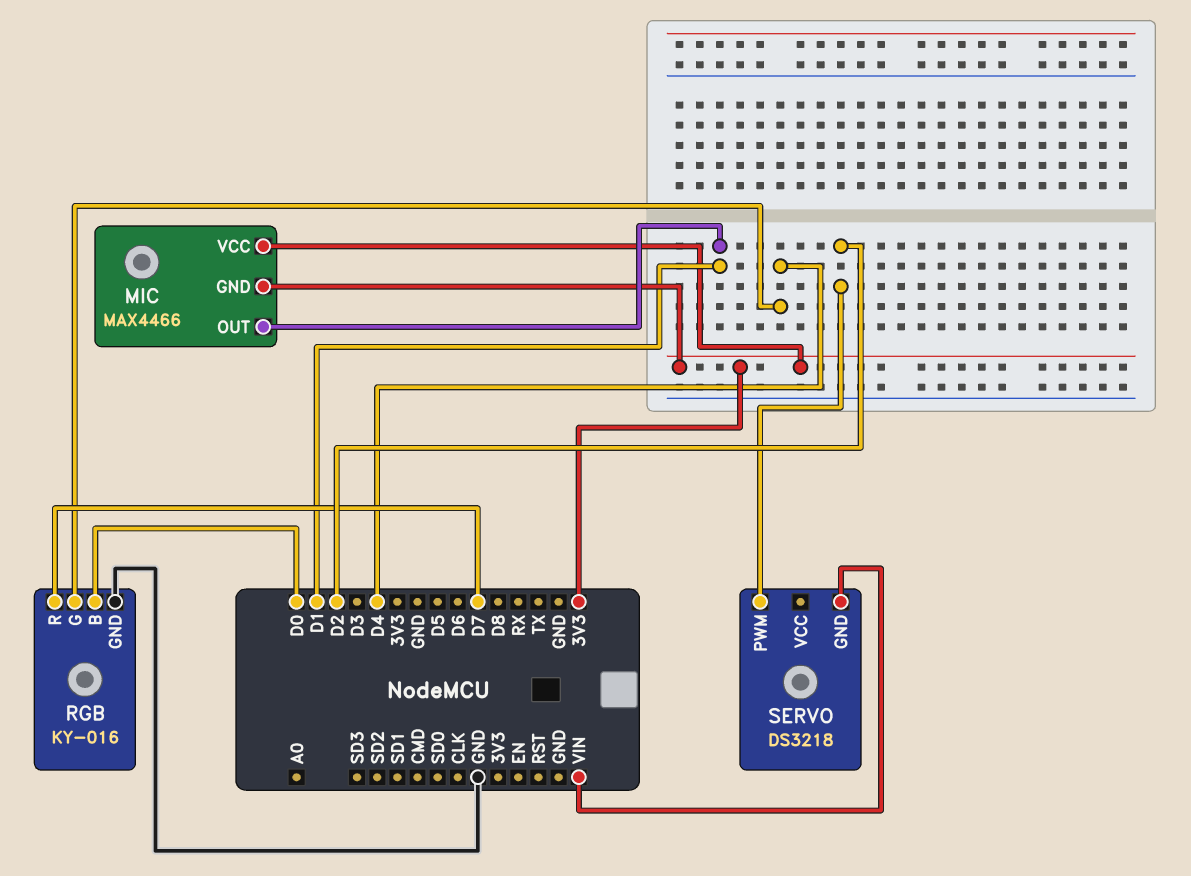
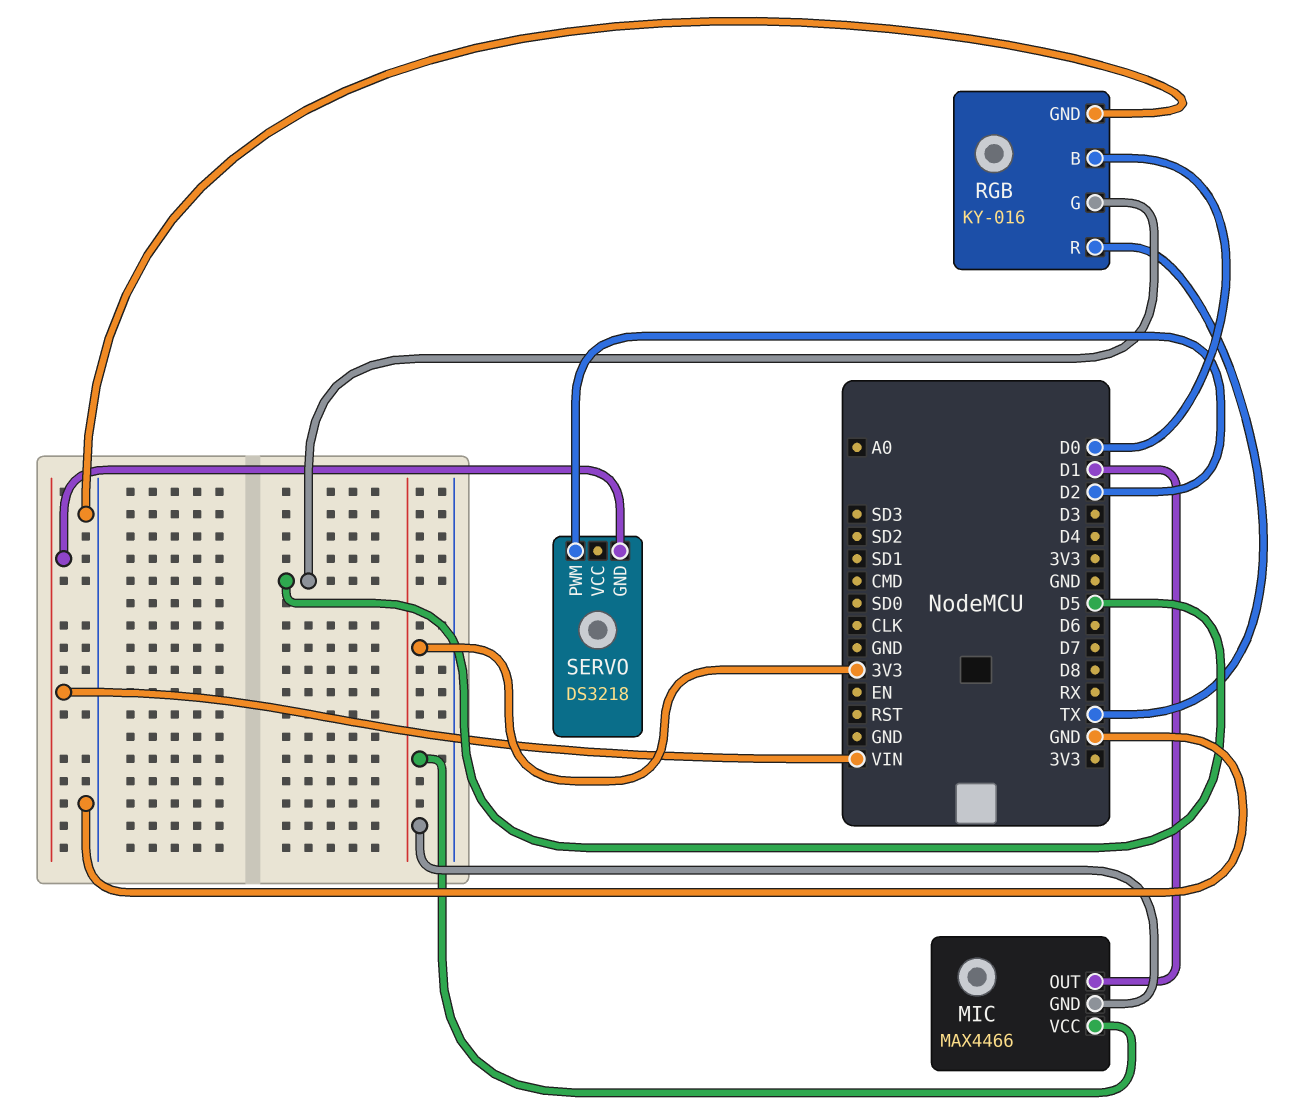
RGB pin G: D4 -> D5
RGB pin R: D7 -> TX

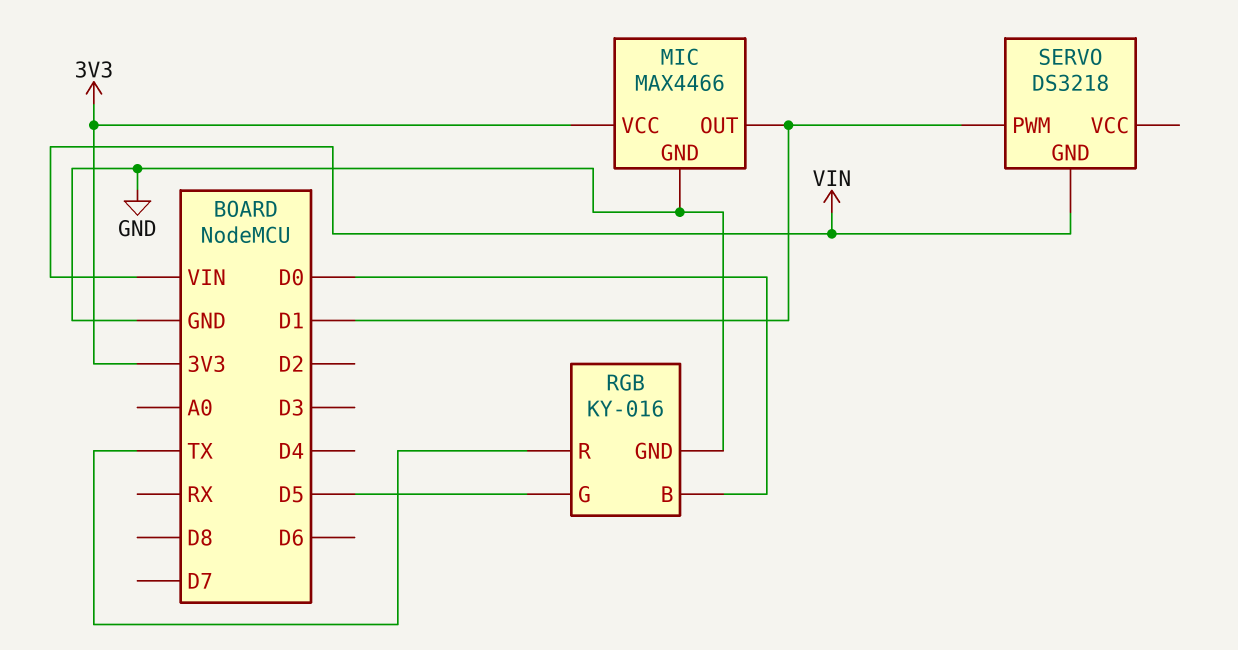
MIC pin GND: 3V3 -> GND
SERVO pin PWM: D2 -> D1

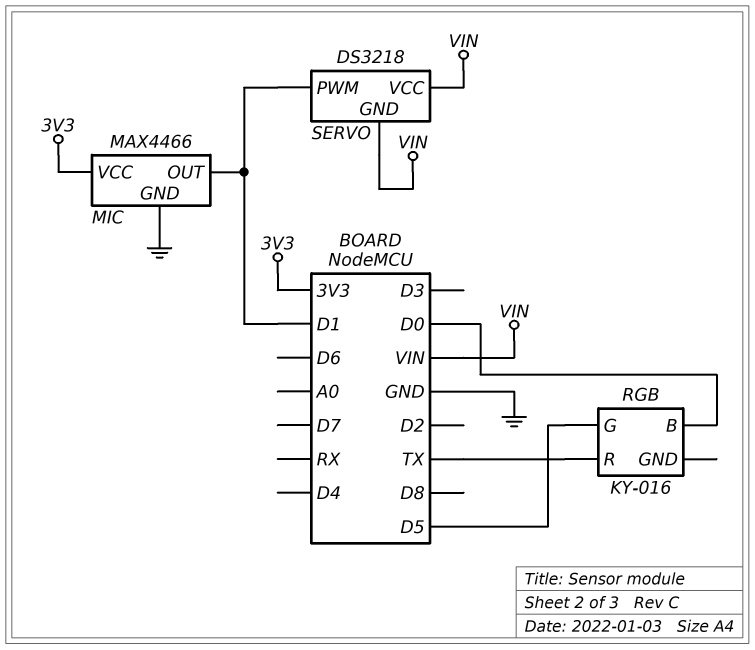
RGB pin GND: GND -> none
SERVO pin VCC: none -> VIN

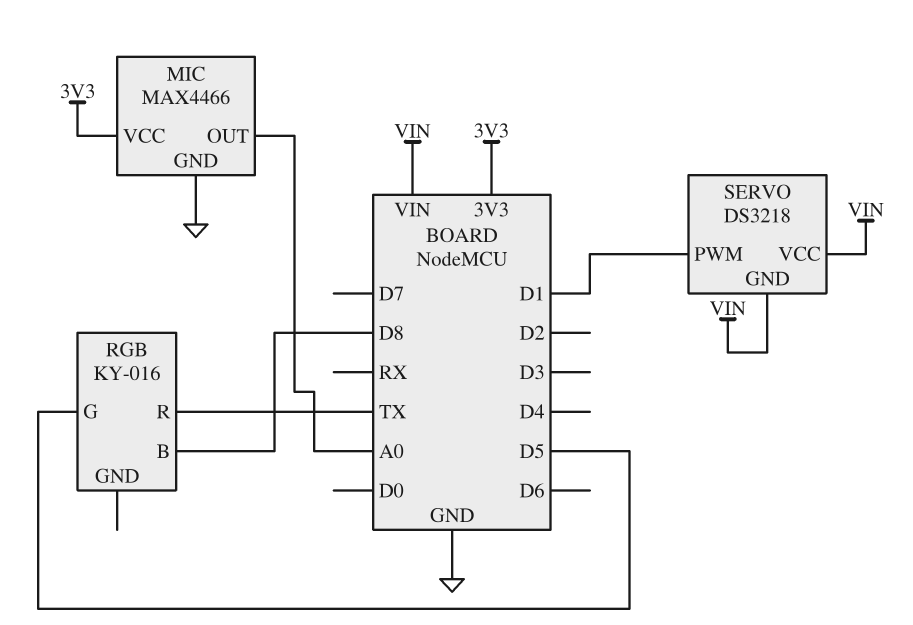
MIC pin OUT: D1 -> A0
RGB pin B: D0 -> D8

